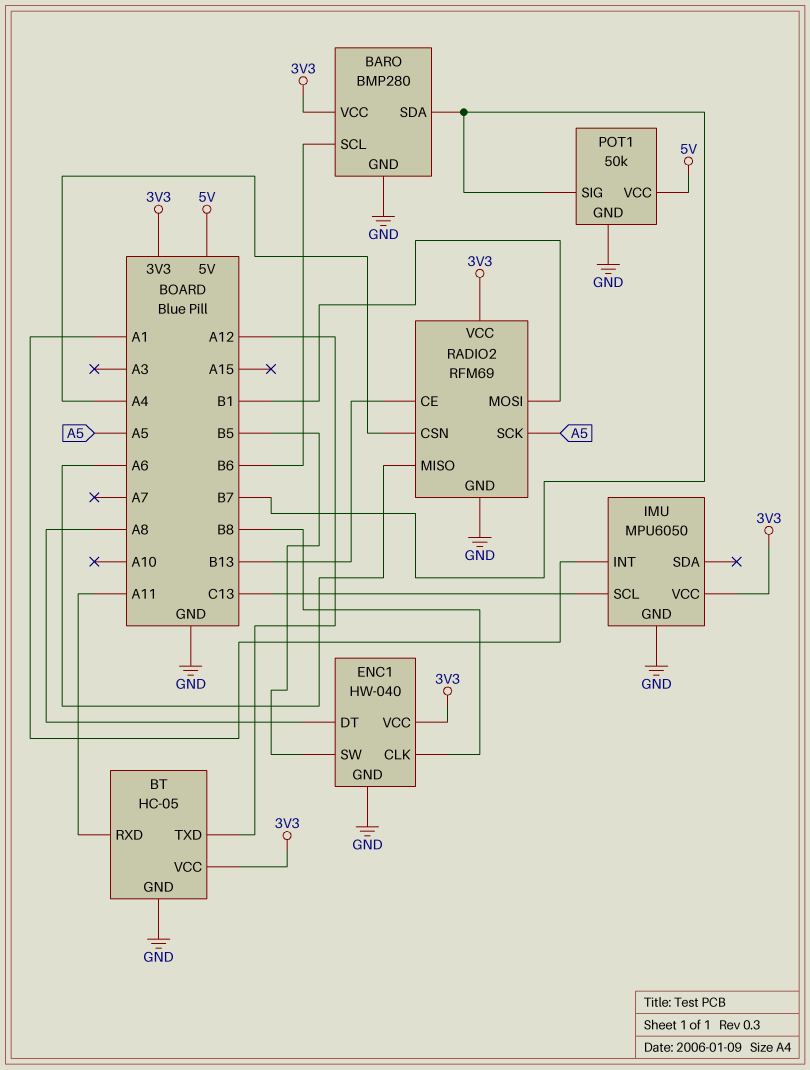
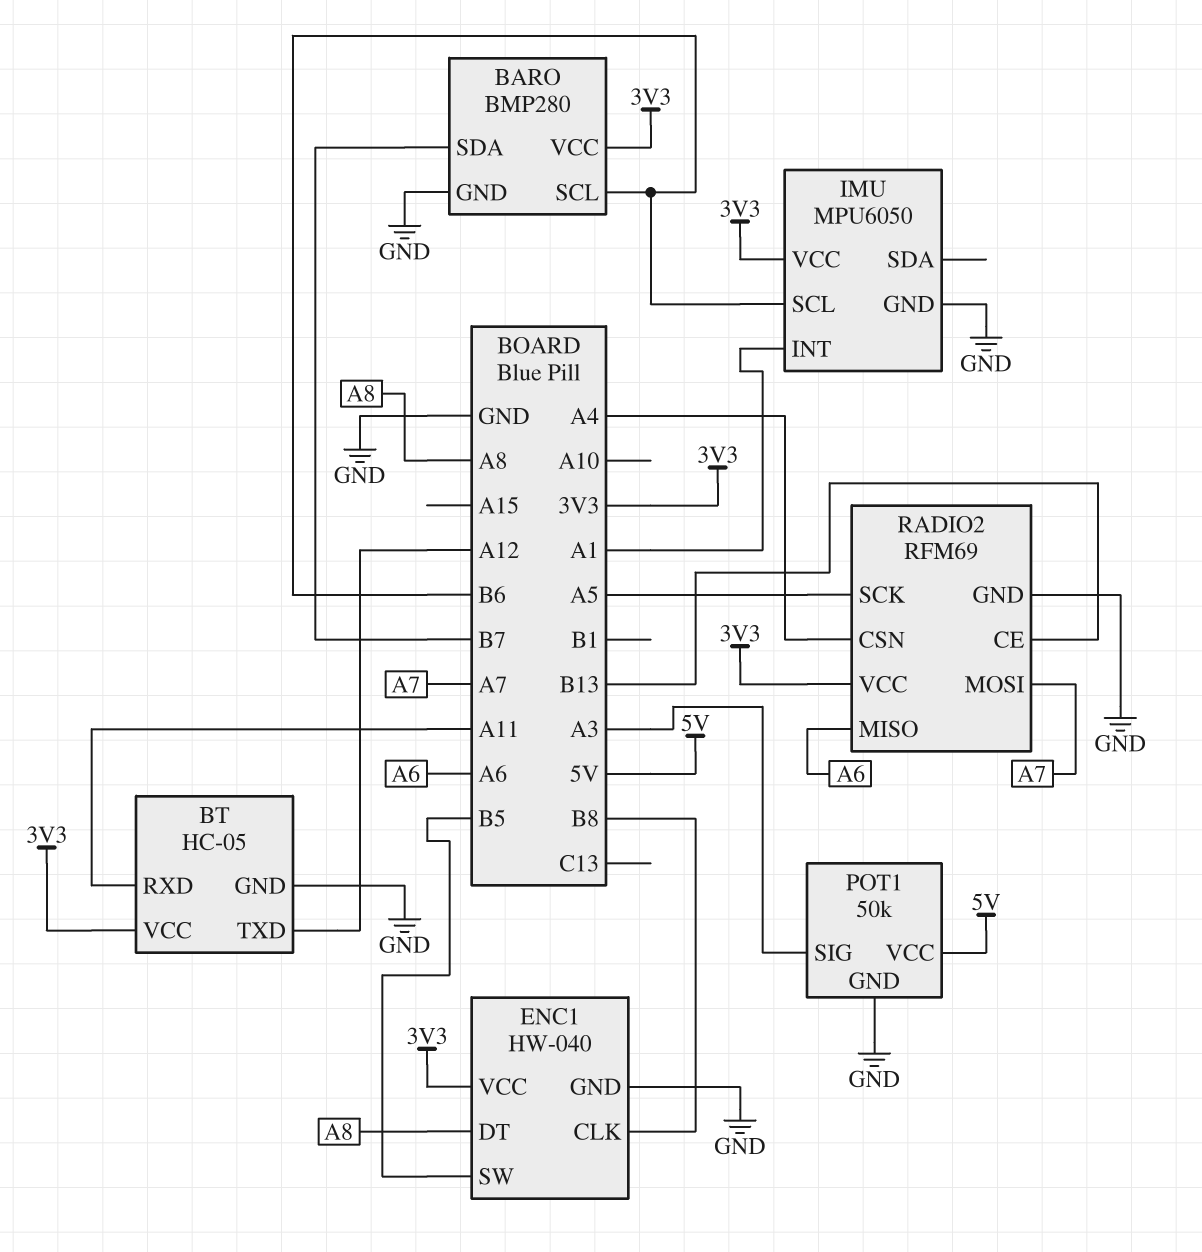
IMU pin SCL: C13 -> B6
POT1 pin SIG: B7 -> A3
RADIO2 pin MOSI: B1 -> A7

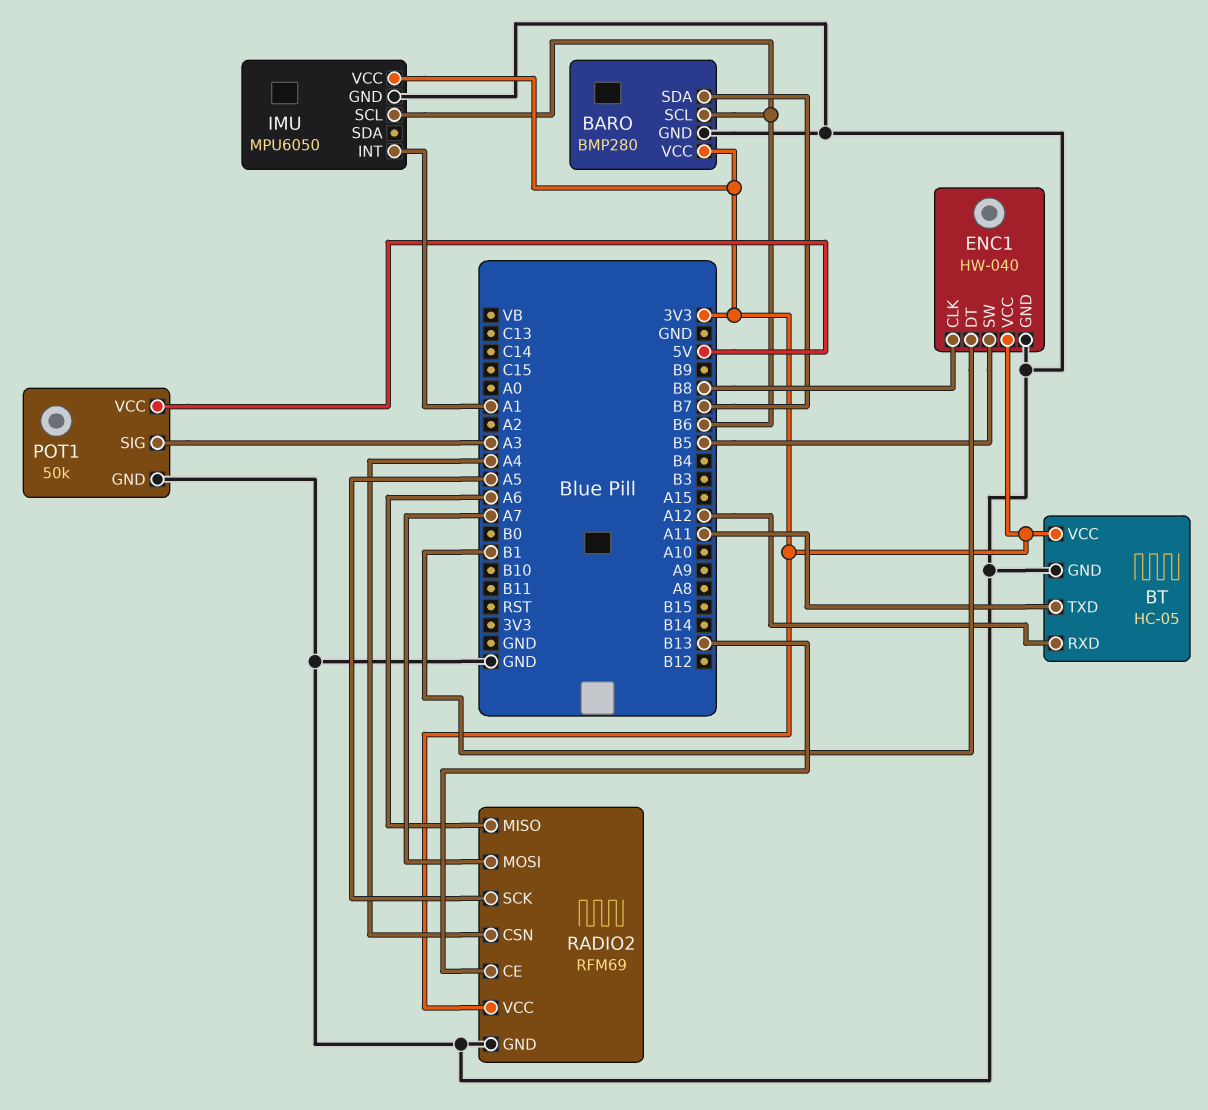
BT pin RXD: A11 -> A12
BT pin TXD: A12 -> A11
ENC1 pin DT: A8 -> B1

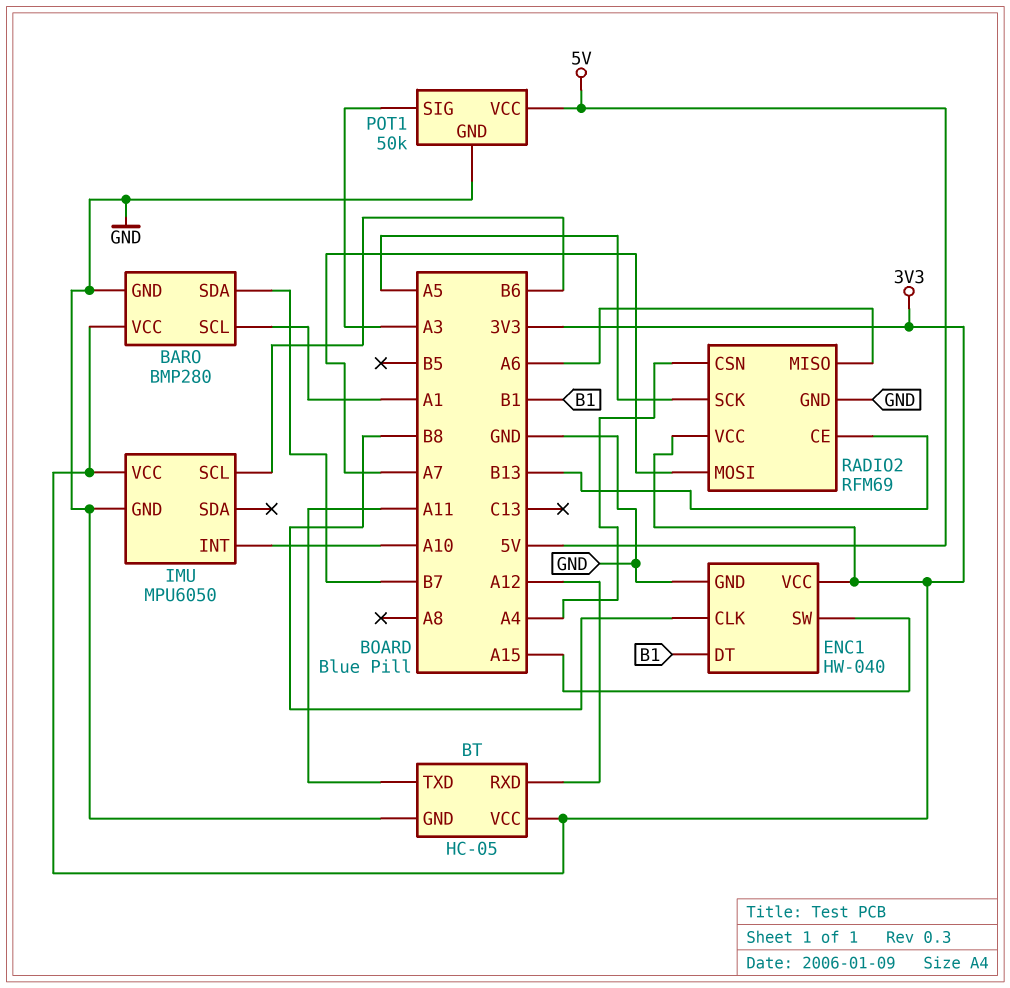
BARO pin SCL: B6 -> A1
ENC1 pin SW: B5 -> A15
IMU pin INT: A1 -> A10

